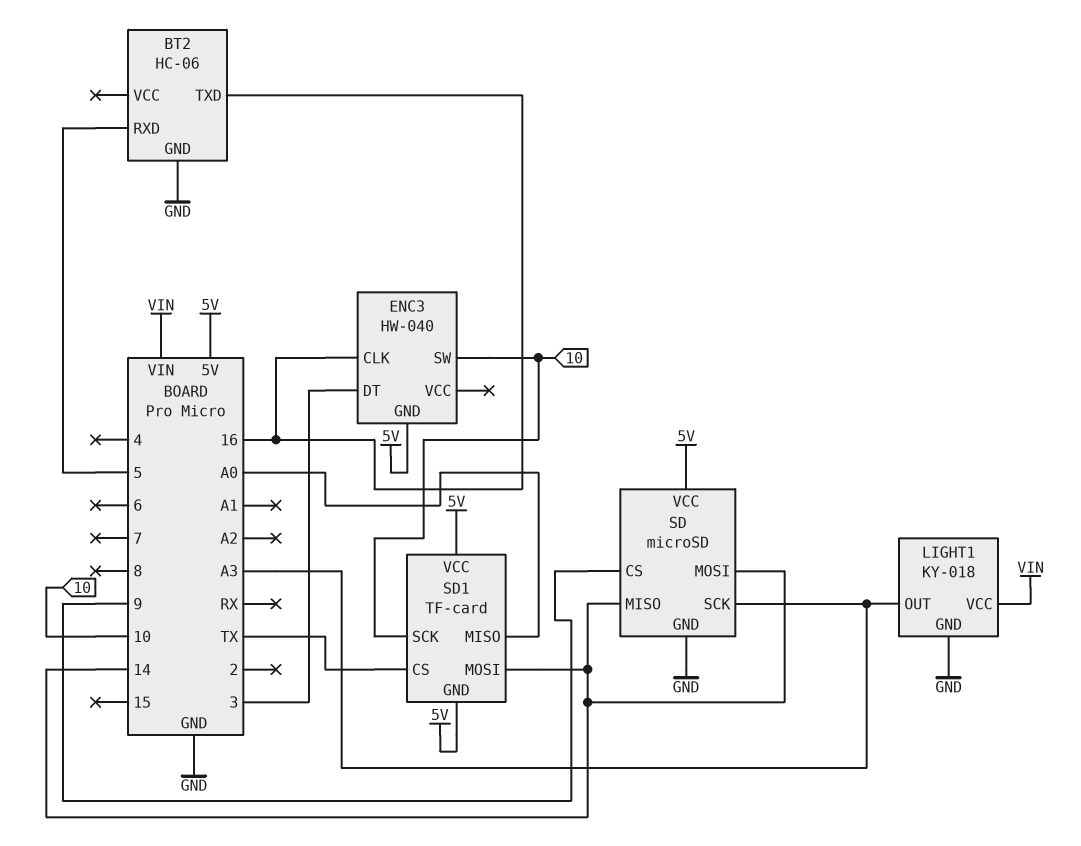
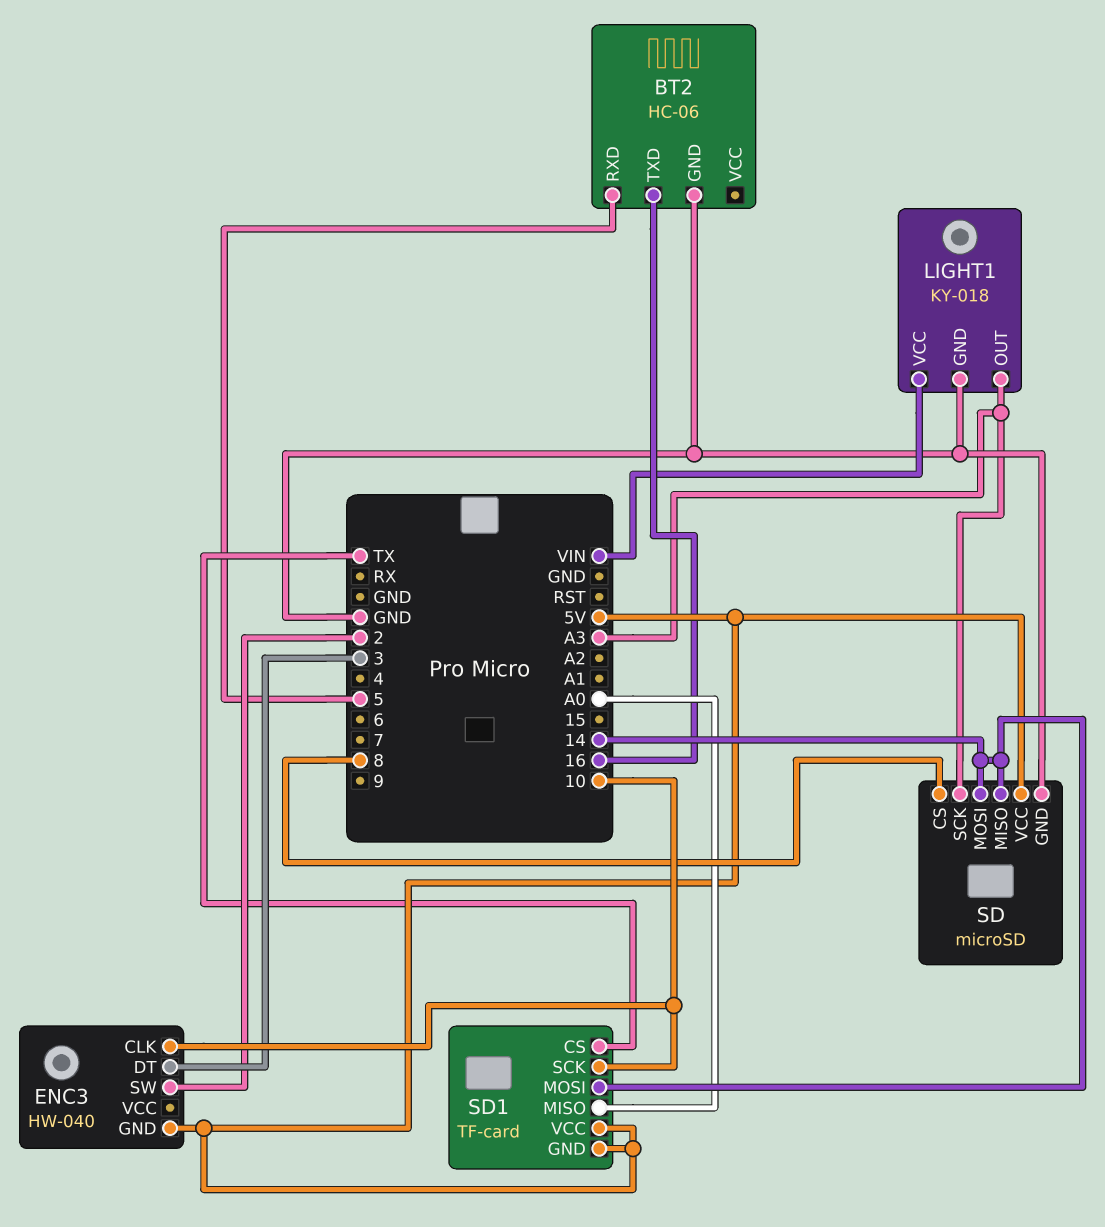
ENC3 pin CLK: 16 -> 10
ENC3 pin SW: 10 -> 2
SD pin CS: 9 -> 8

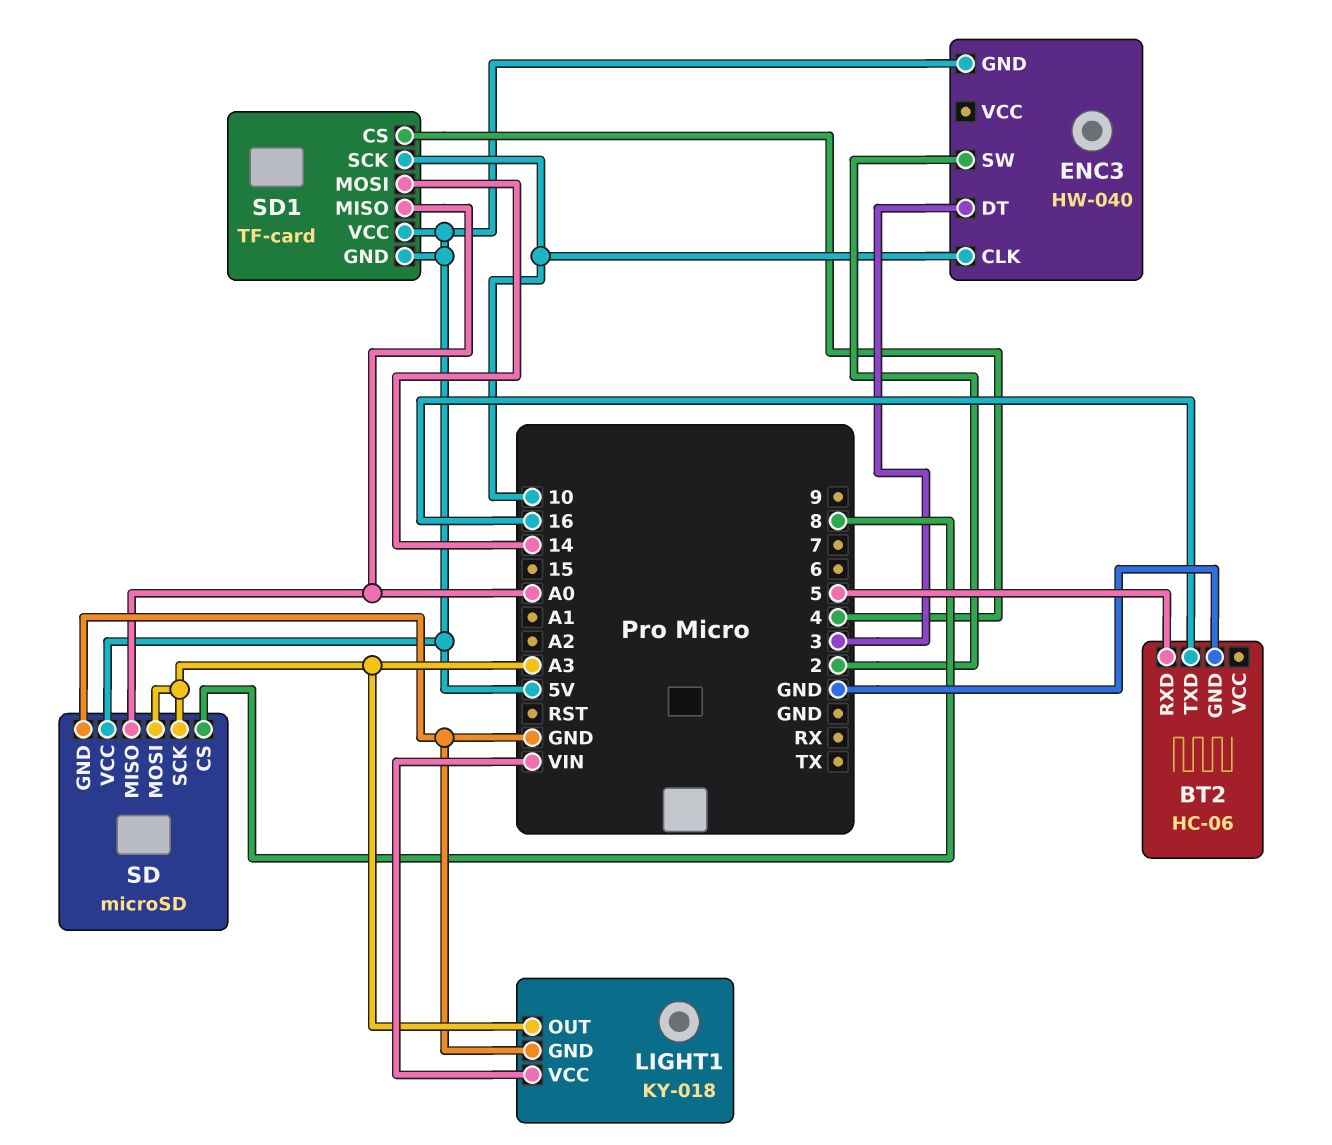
SD pin MISO: 14 -> A0
SD pin MOSI: 14 -> A3
SD1 pin CS: TX -> 4

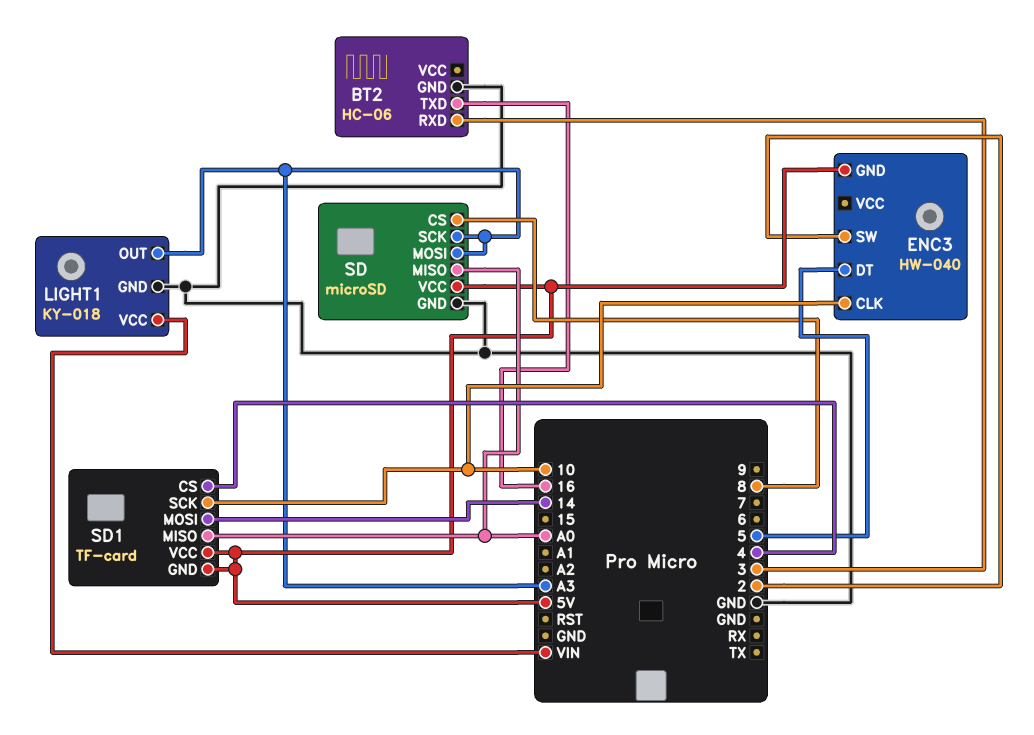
BT2 pin RXD: 5 -> 3
ENC3 pin DT: 3 -> 5

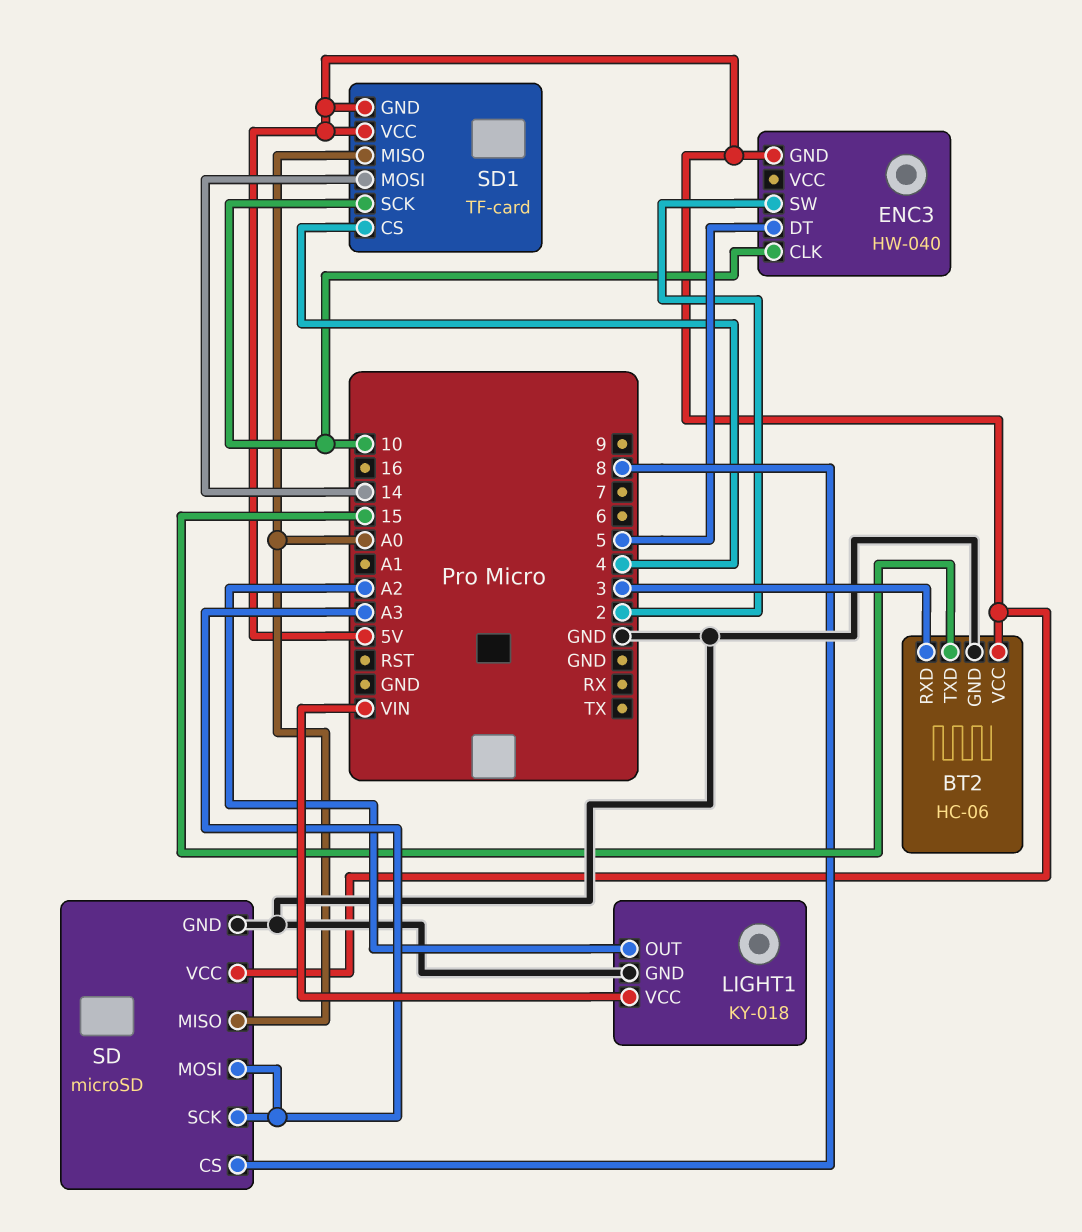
BT2 pin TXD: 16 -> 15
BT2 pin VCC: none -> 5V
LIGHT1 pin OUT: A3 -> A2

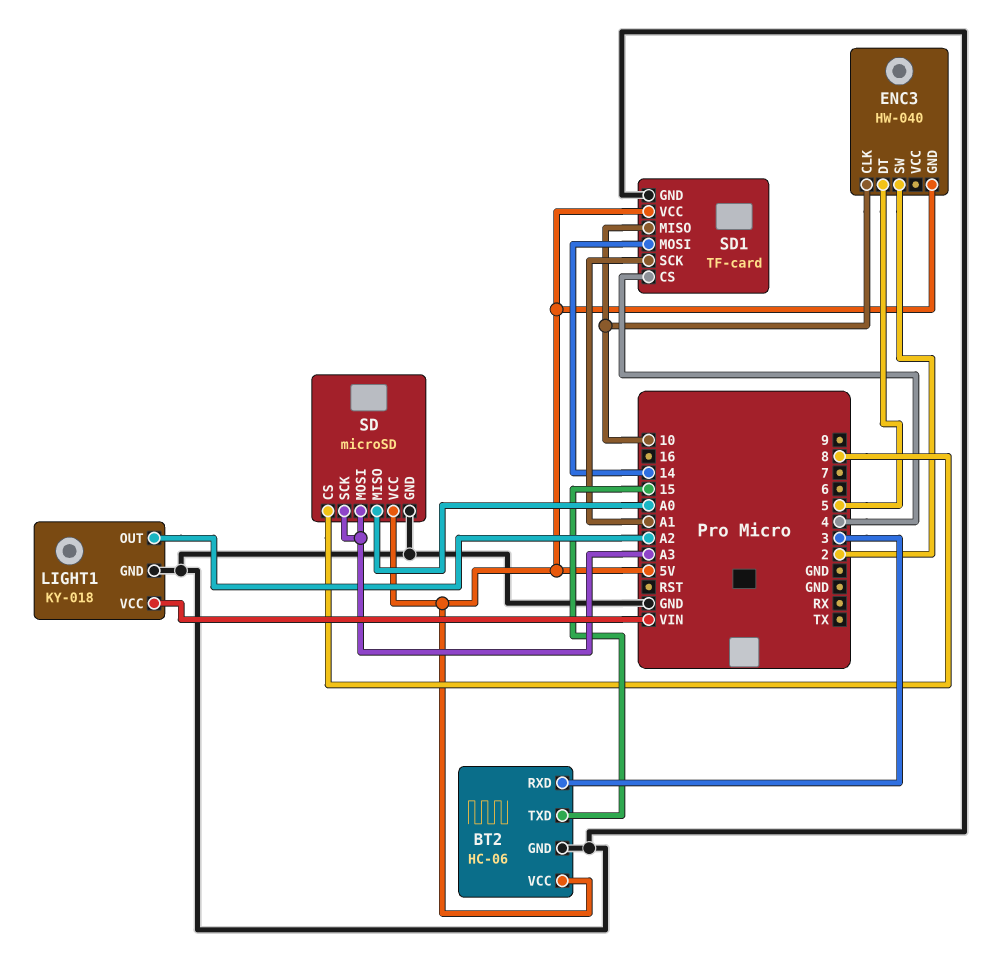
SD1 pin GND: 5V -> GND
SD1 pin MISO: A0 -> 10
SD1 pin SCK: 10 -> A1

